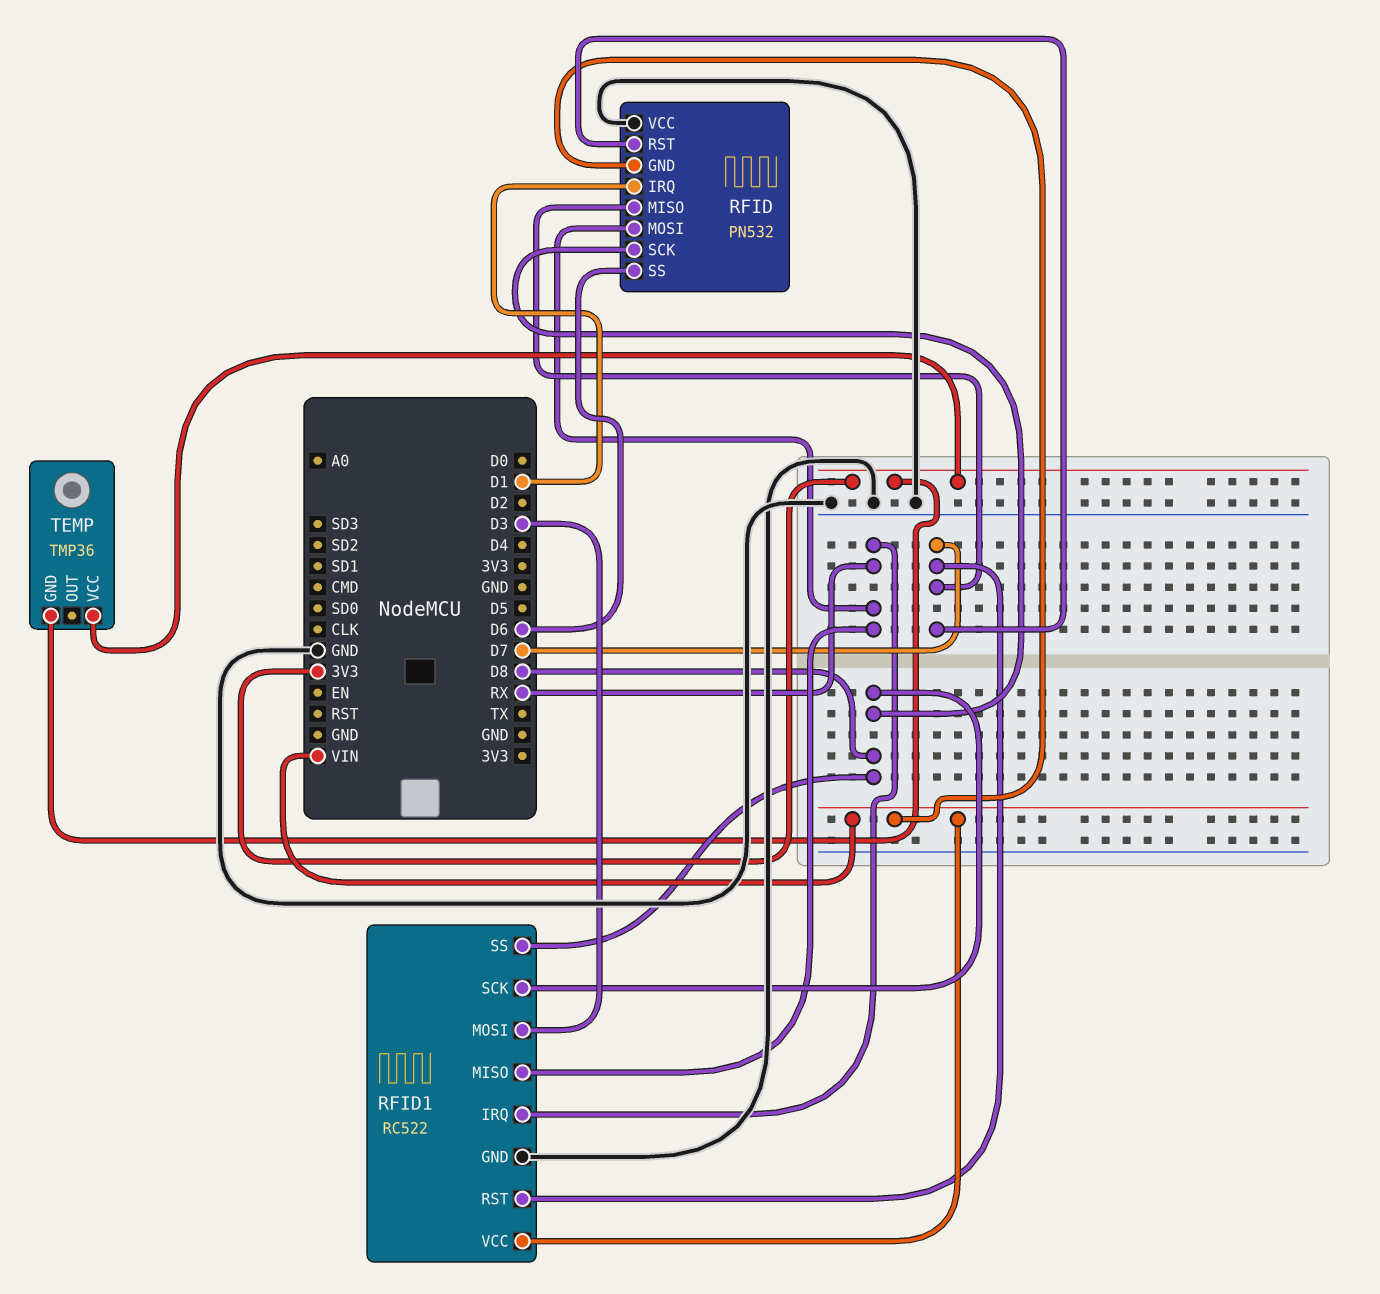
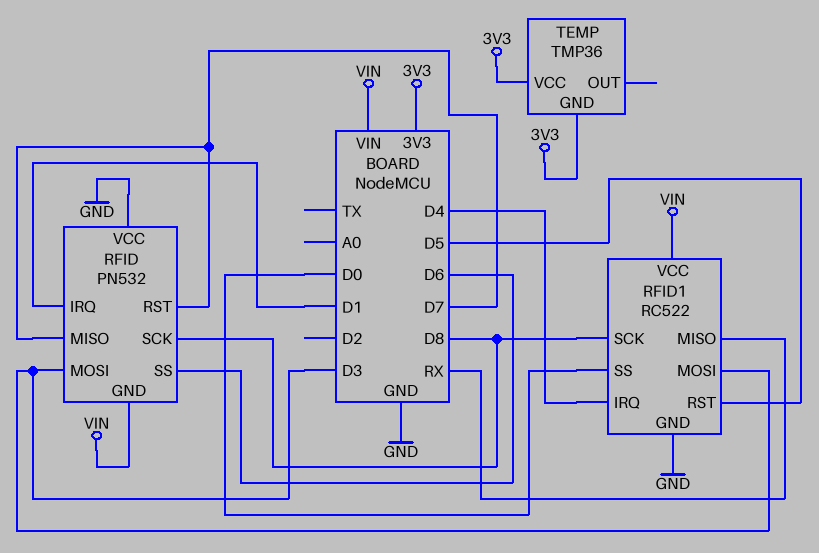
RFID pin MOSI: RX -> D3
RFID1 pin IRQ: RX -> D4
RFID1 pin RST: D7 -> D5
RFID1 pin SS: D8 -> D0

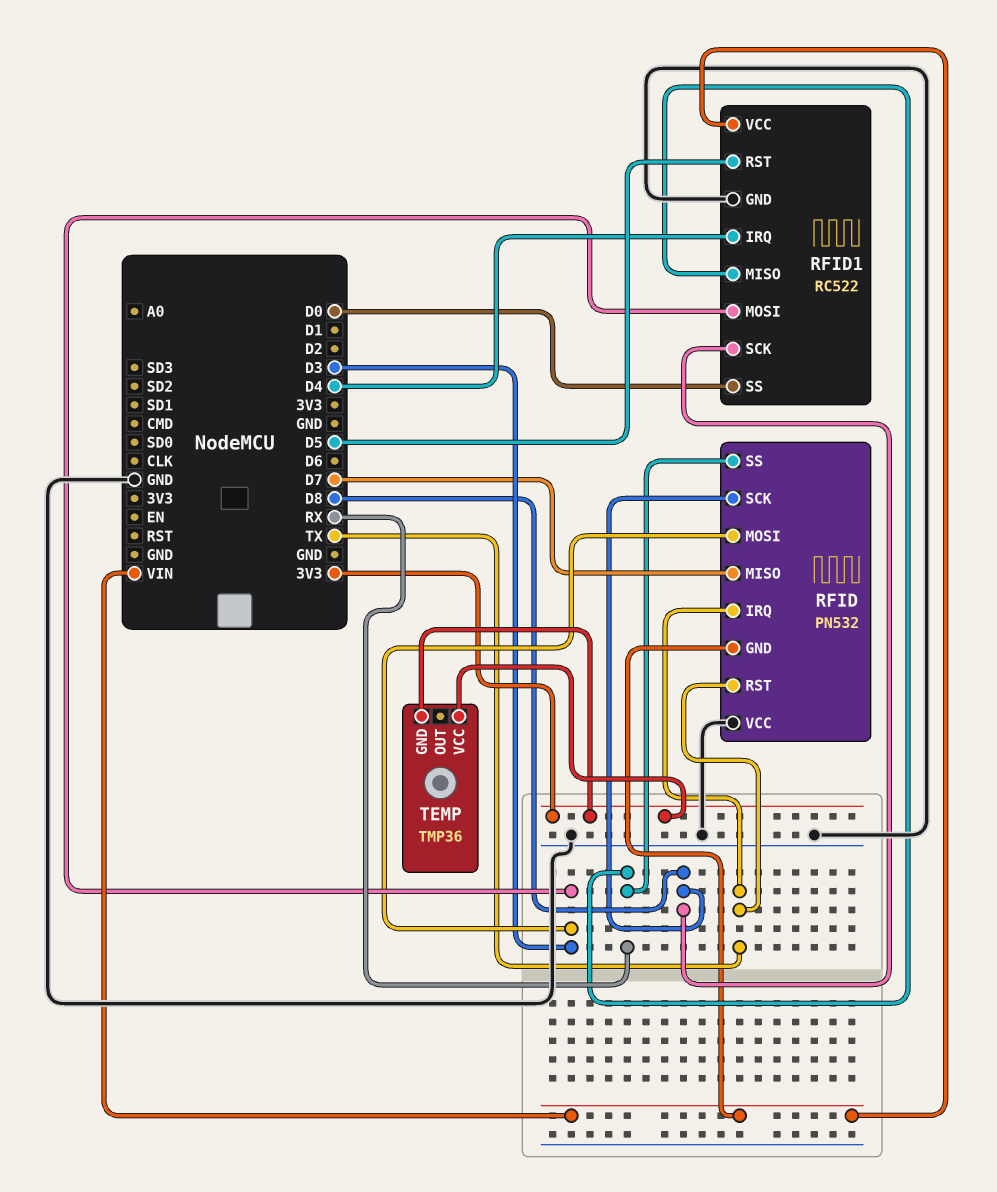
RFID pin IRQ: D1 -> TX
RFID pin RST: D7 -> TX
RFID pin SS: D6 -> RX

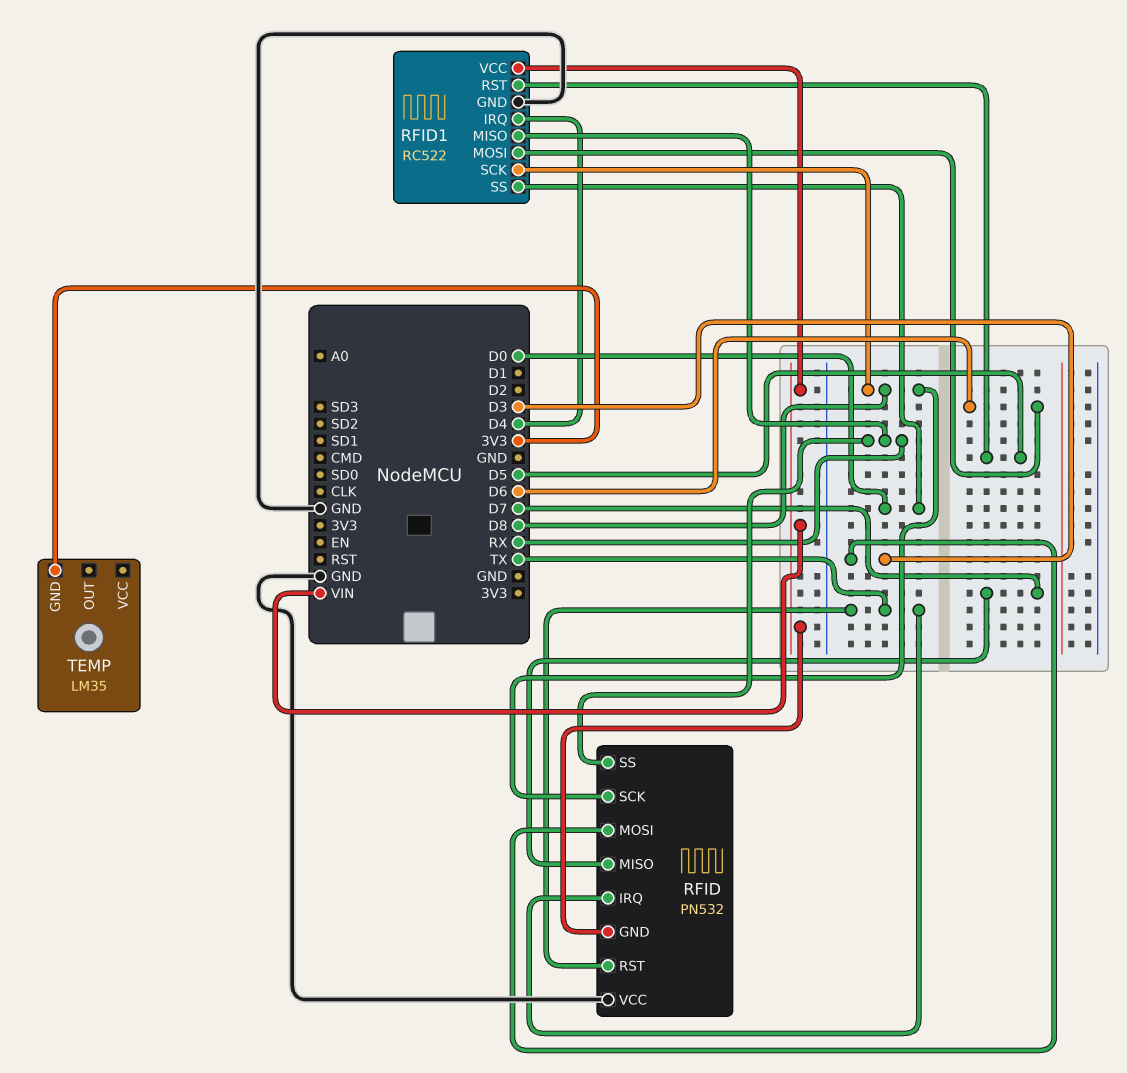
RFID1 pin MOSI: D3 -> D6
TEMP: TMP36 -> LM35
TEMP pin VCC: 3V3 -> none

